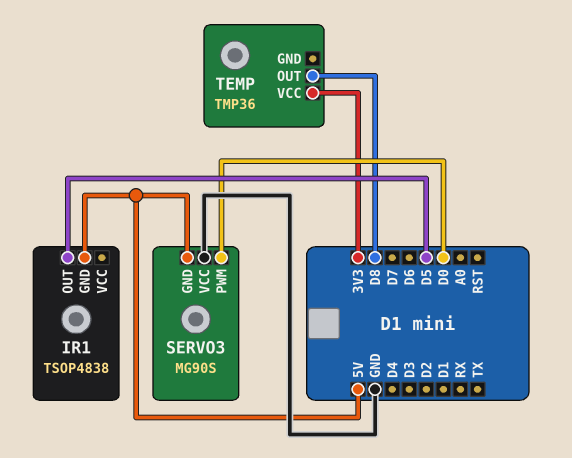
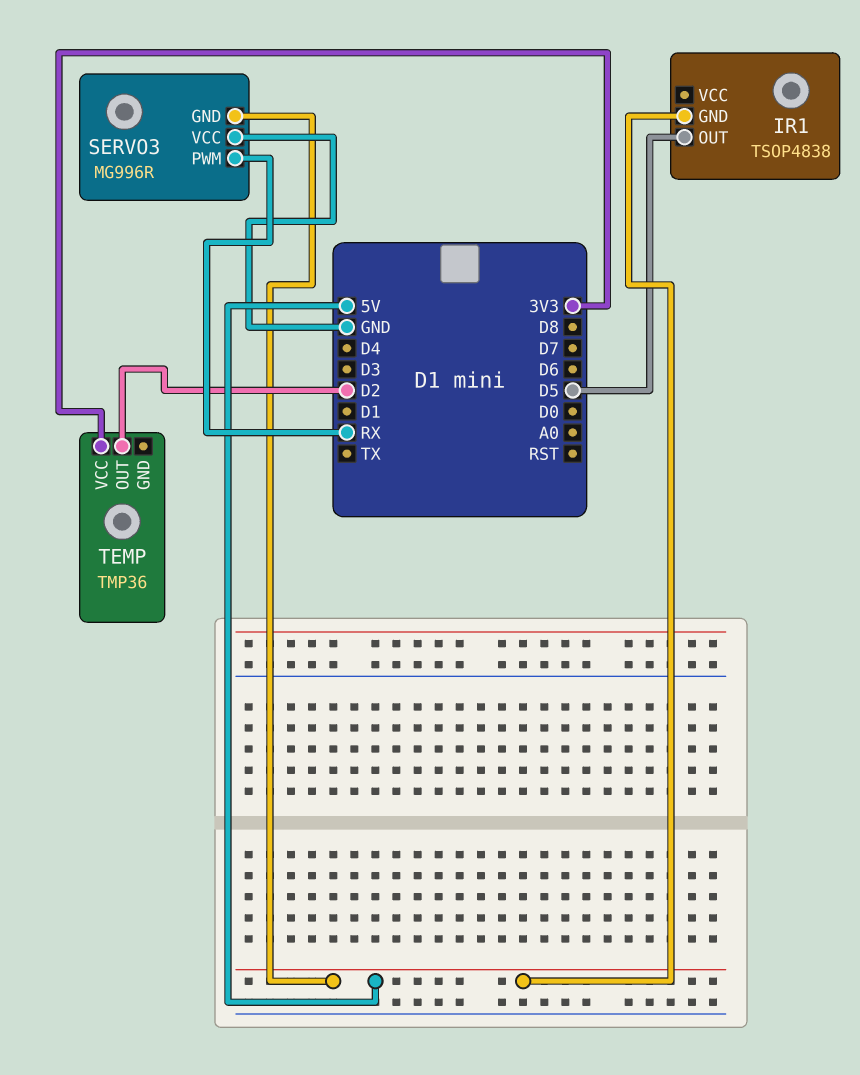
SERVO3: MG90S -> MG996R
SERVO3 pin PWM: D0 -> RX
TEMP pin OUT: D8 -> D2

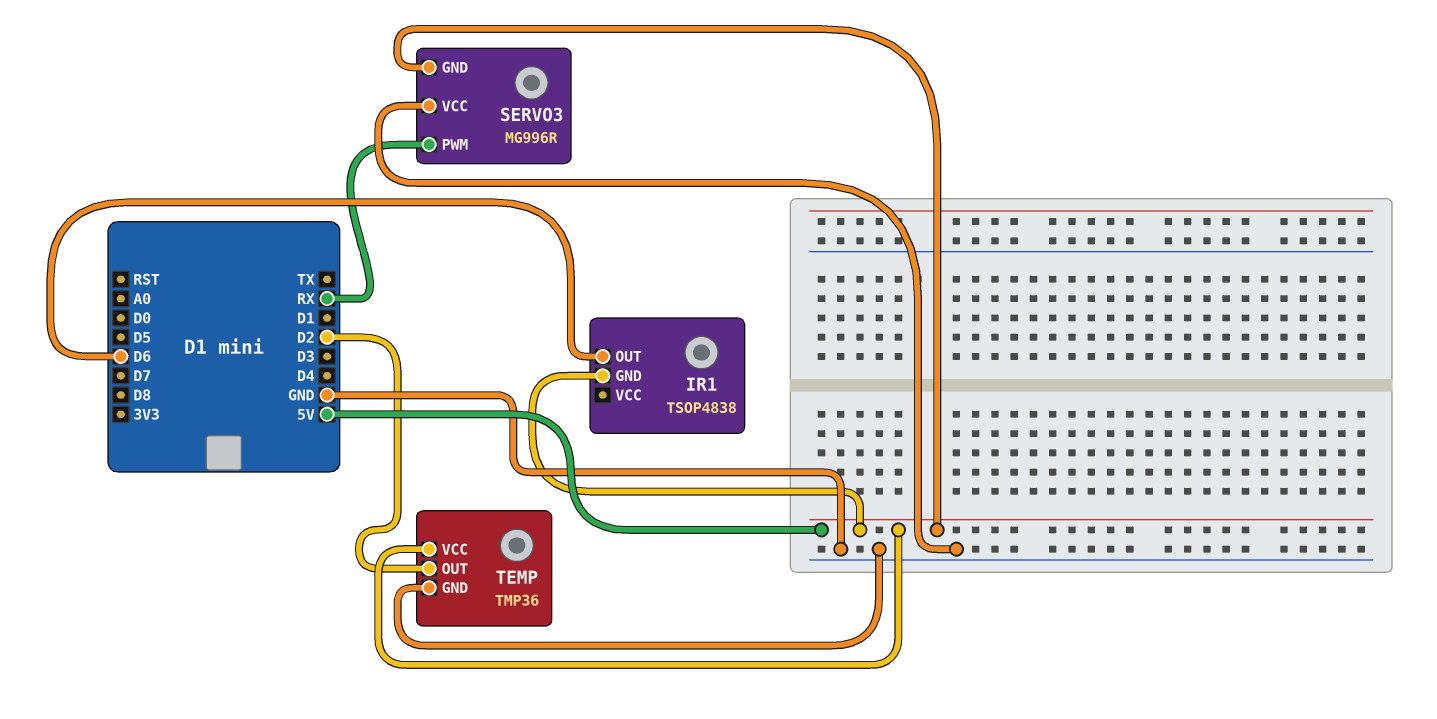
IR1 pin OUT: D5 -> D6
TEMP pin GND: none -> GND
TEMP pin VCC: 3V3 -> 5V

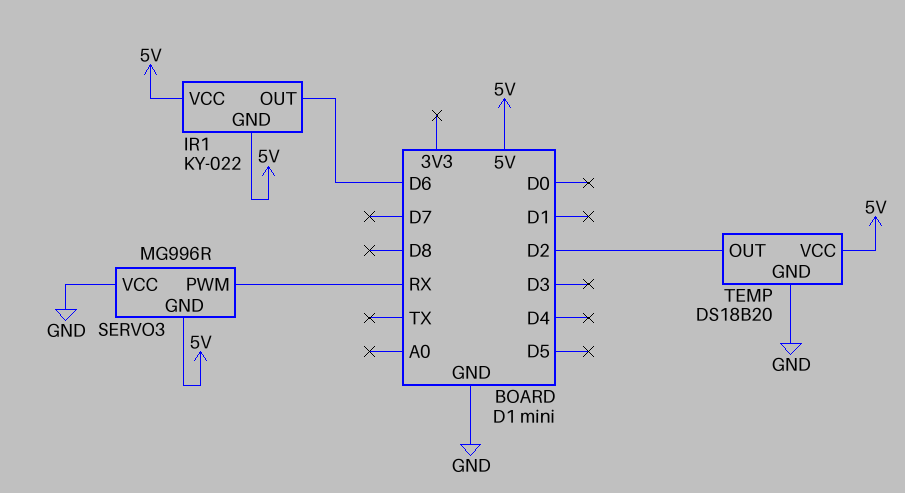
IR1: TSOP4838 -> KY-022
IR1 pin VCC: none -> 5V
TEMP: TMP36 -> DS18B20

